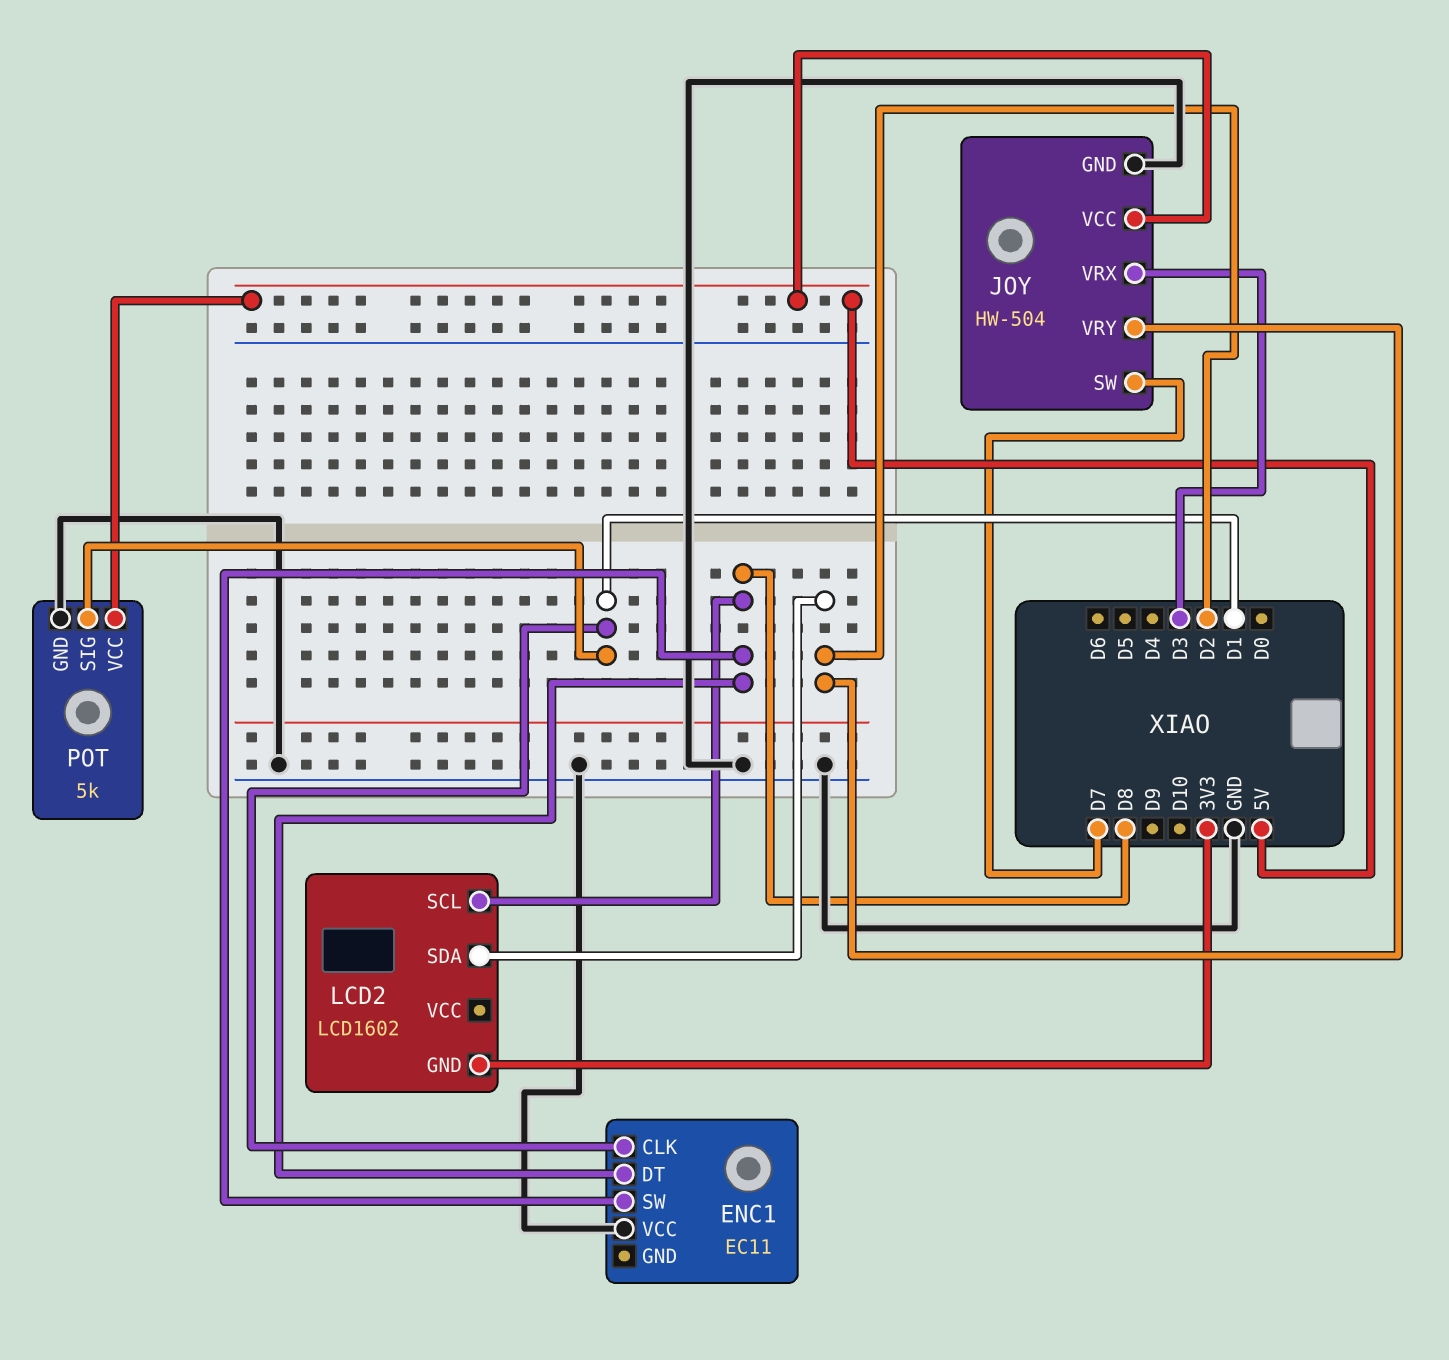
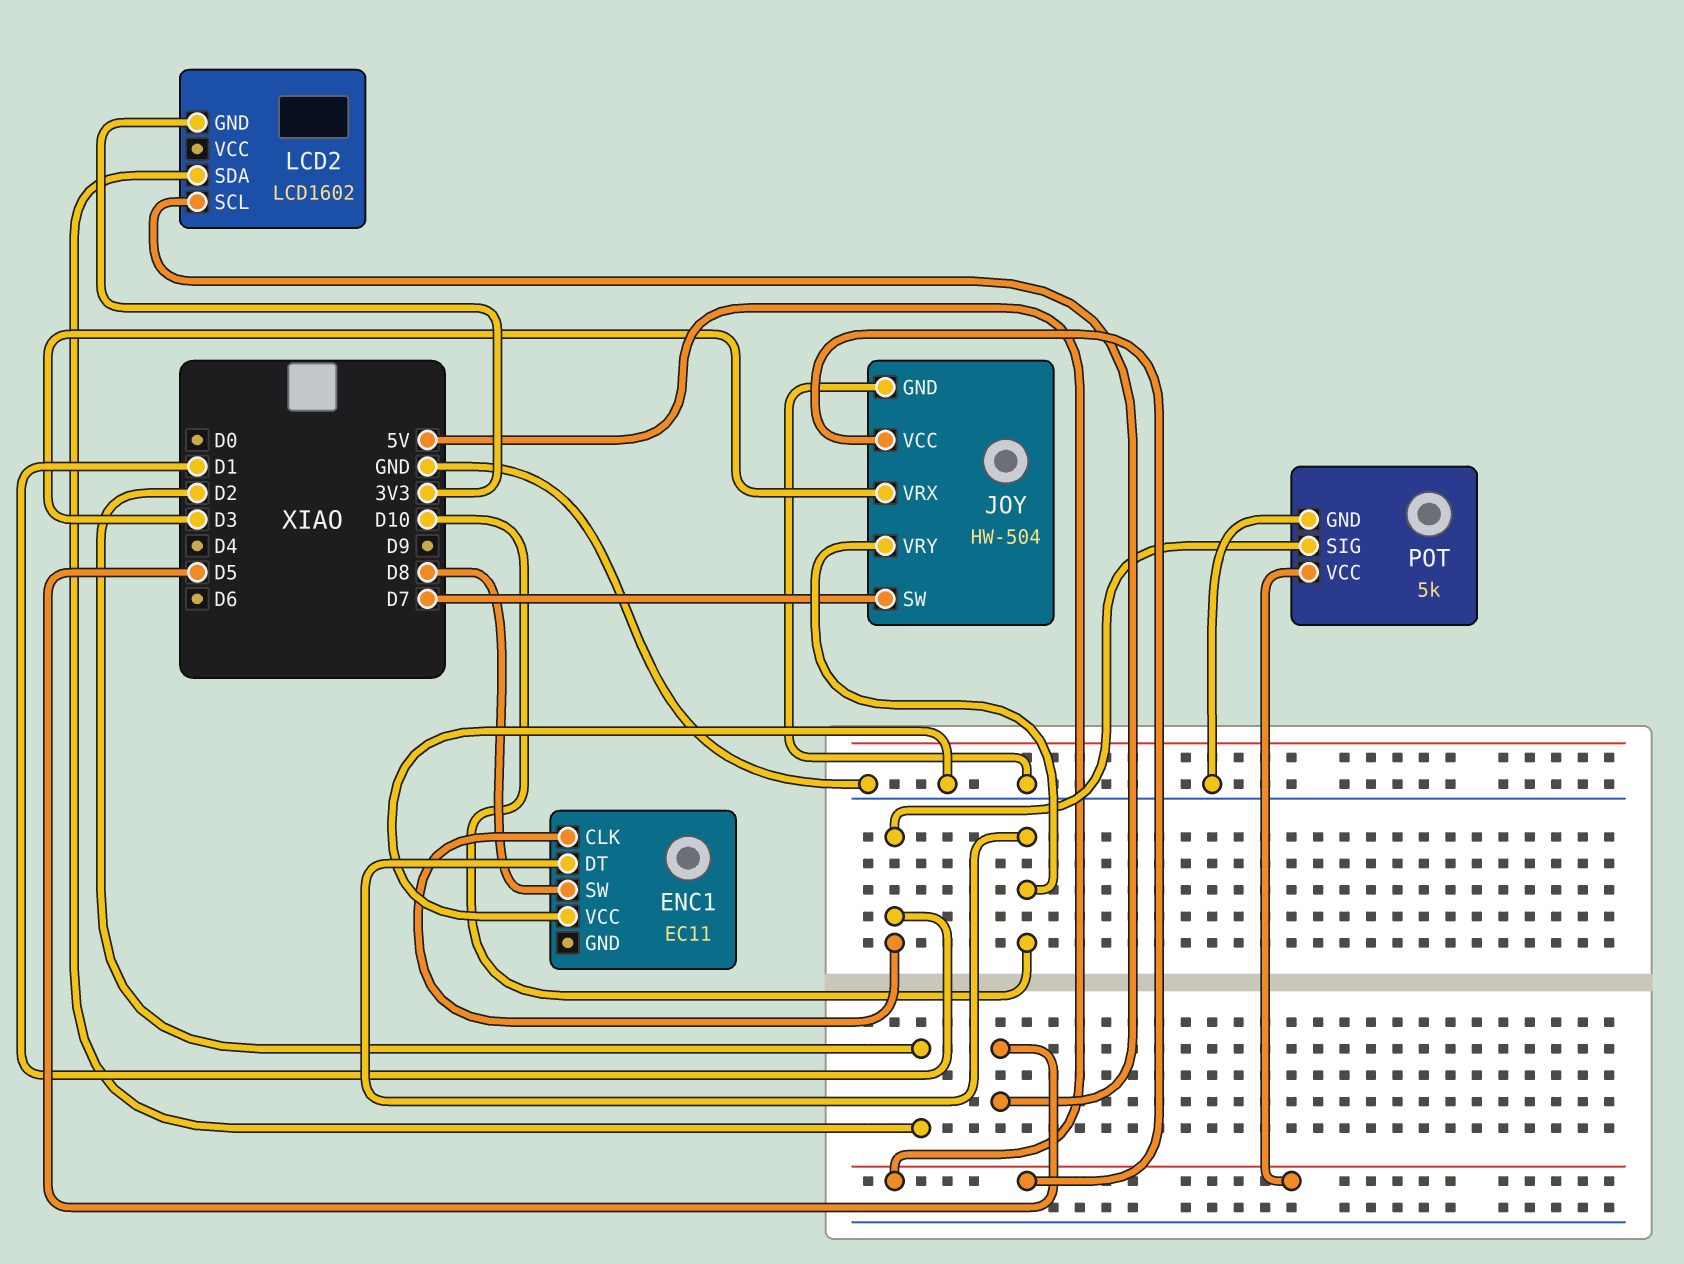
ENC1 pin DT: D8 -> D10
JOY pin VRY: D2 -> D10
LCD2 pin SCL: D8 -> D5

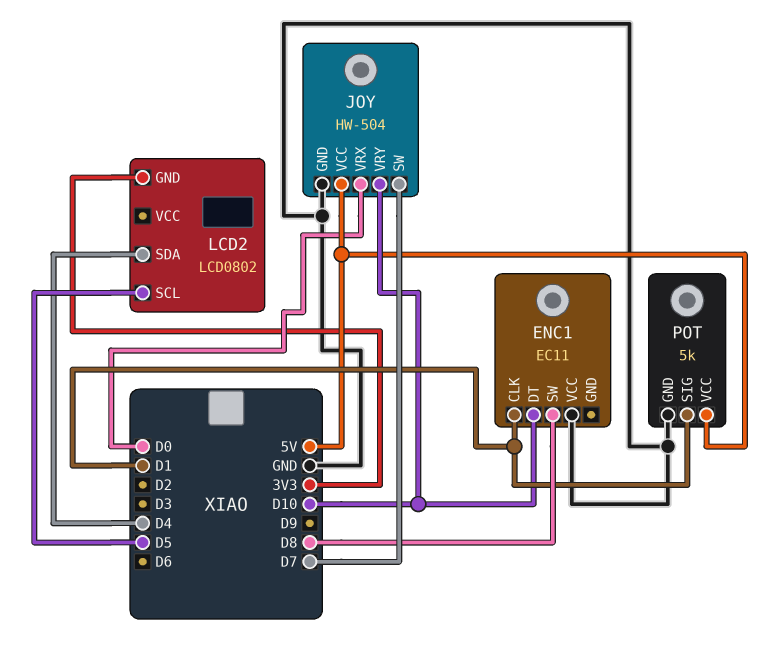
JOY pin VRX: D3 -> D0
LCD2: LCD1602 -> LCD0802
LCD2 pin SDA: D2 -> D4

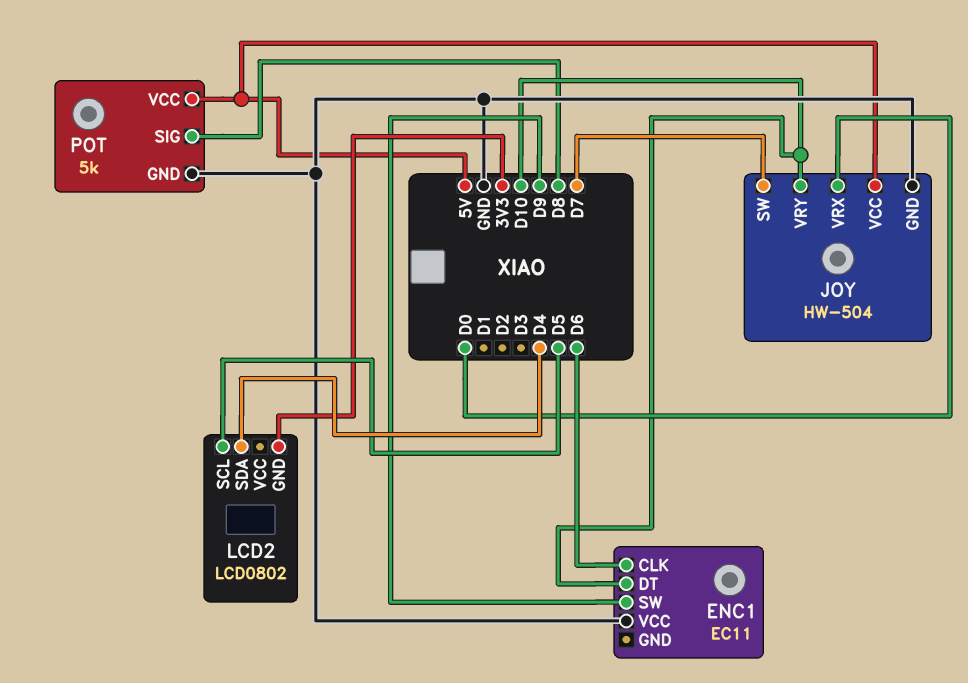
ENC1 pin CLK: D1 -> D6
ENC1 pin SW: D8 -> D9
POT pin SIG: D1 -> D8

